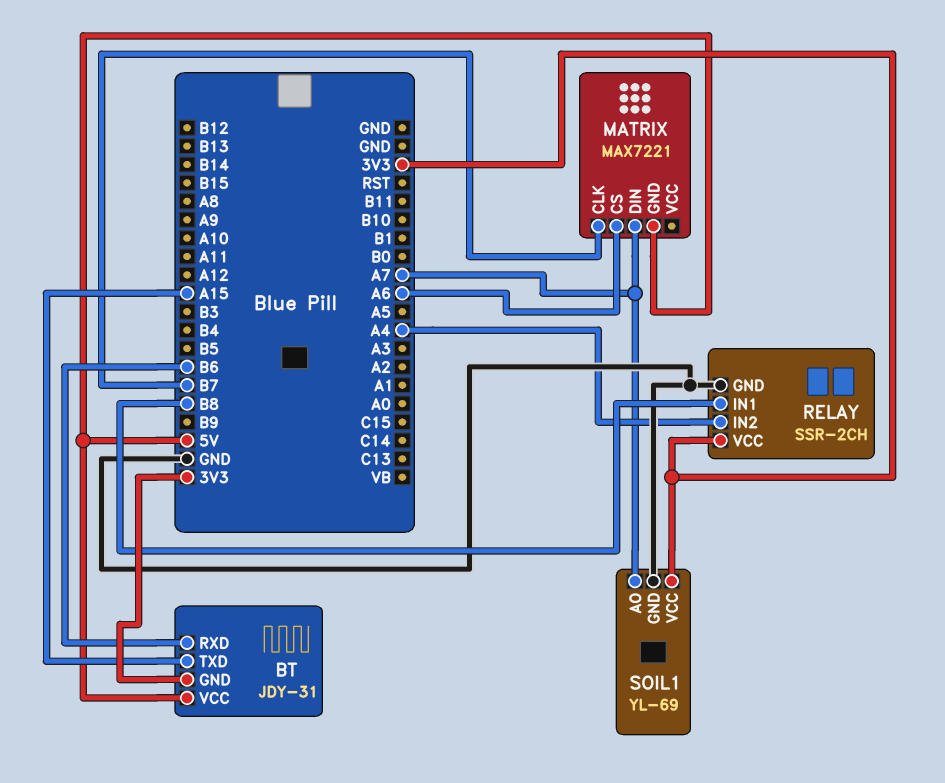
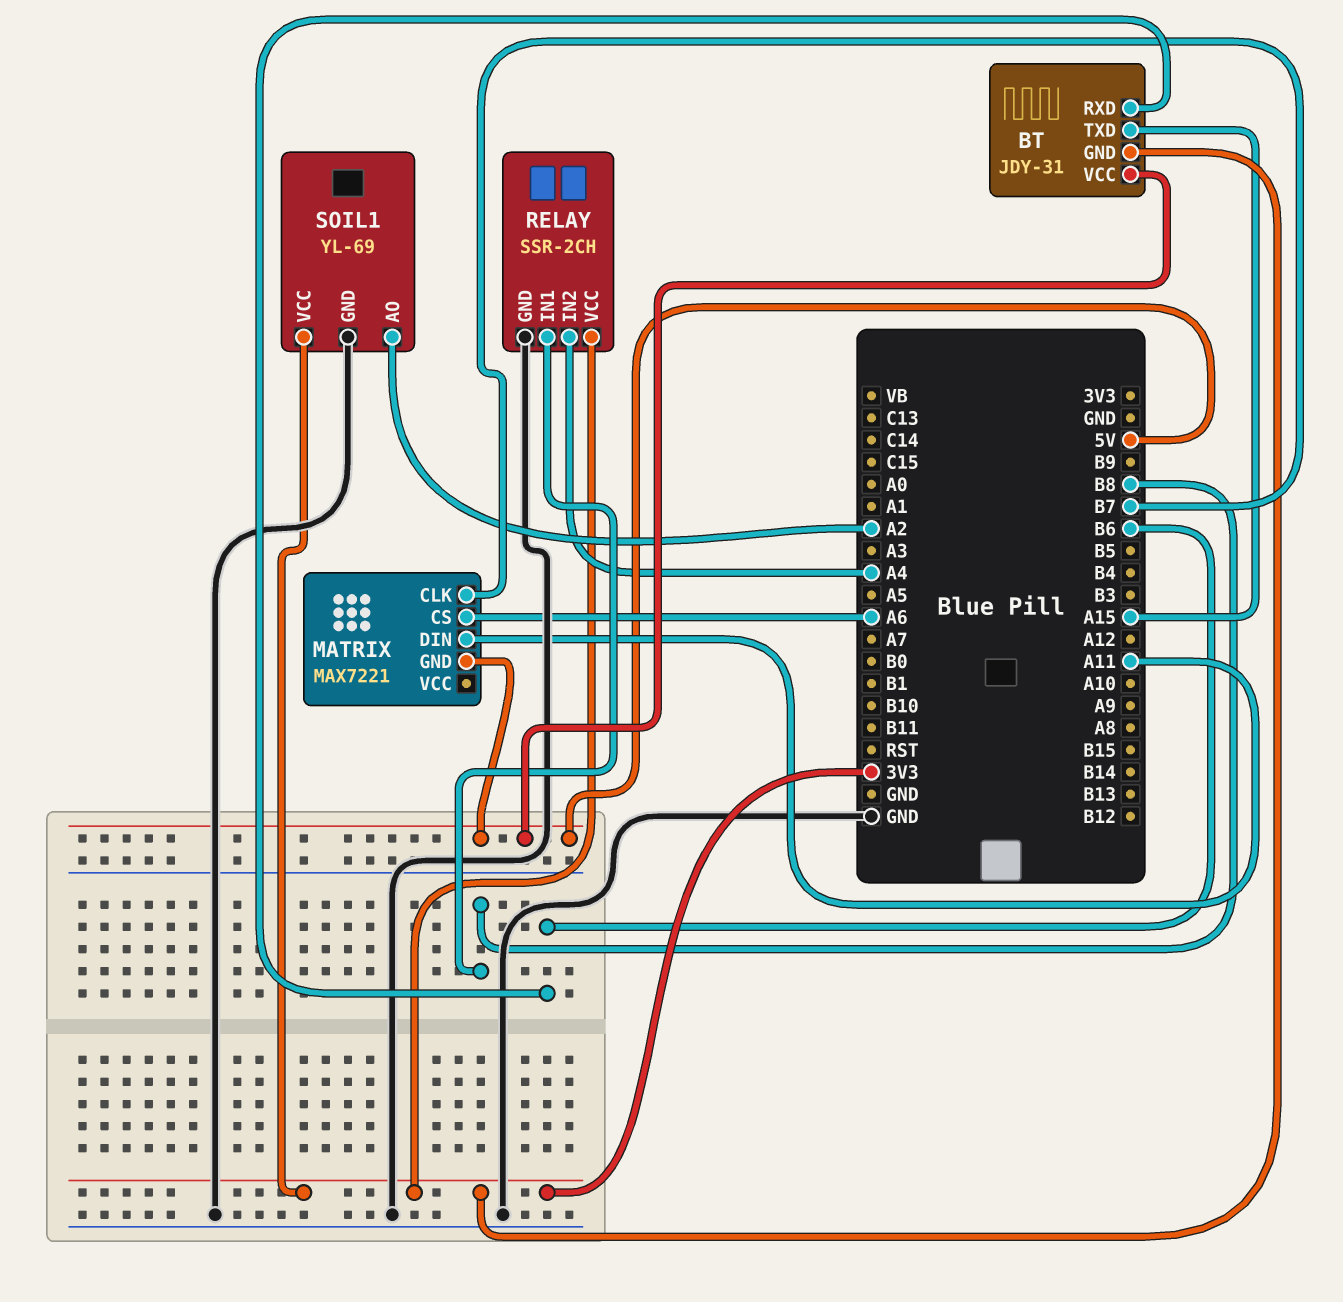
MATRIX pin DIN: A7 -> A11
SOIL1 pin AO: A7 -> A2

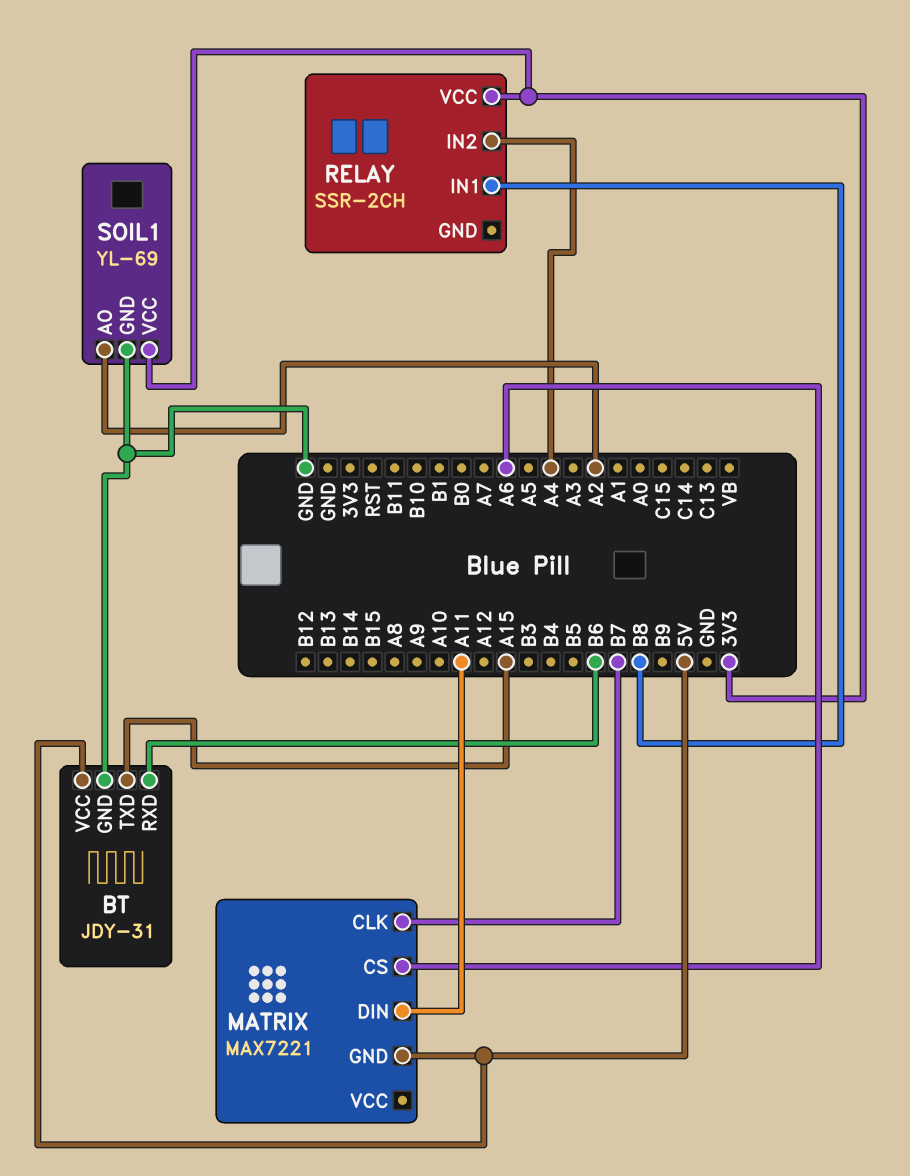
BT pin GND: 3V3 -> GND
RELAY pin GND: GND -> none

